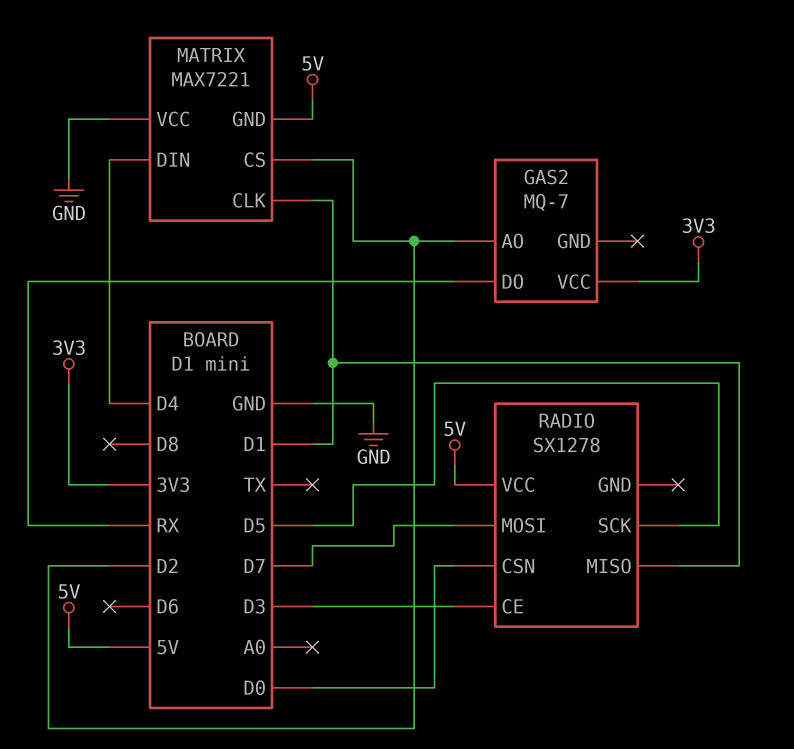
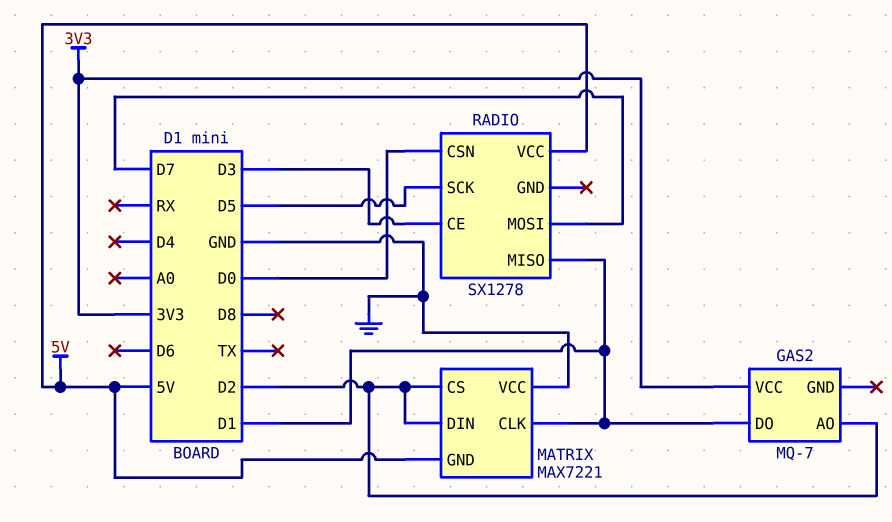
GAS2 pin DO: RX -> D1
MATRIX pin DIN: D4 -> D2

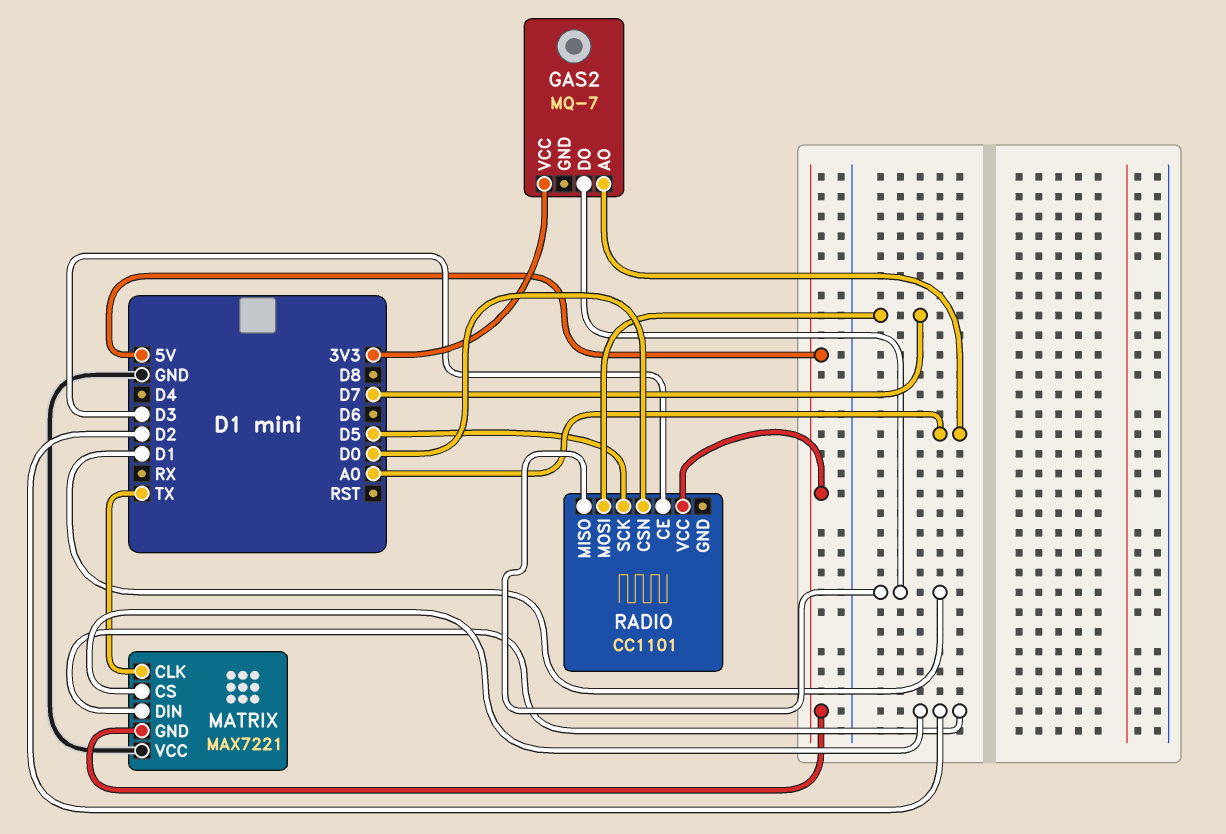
GAS2 pin AO: D2 -> A0
MATRIX pin CLK: D1 -> TX
RADIO: SX1278 -> CC1101

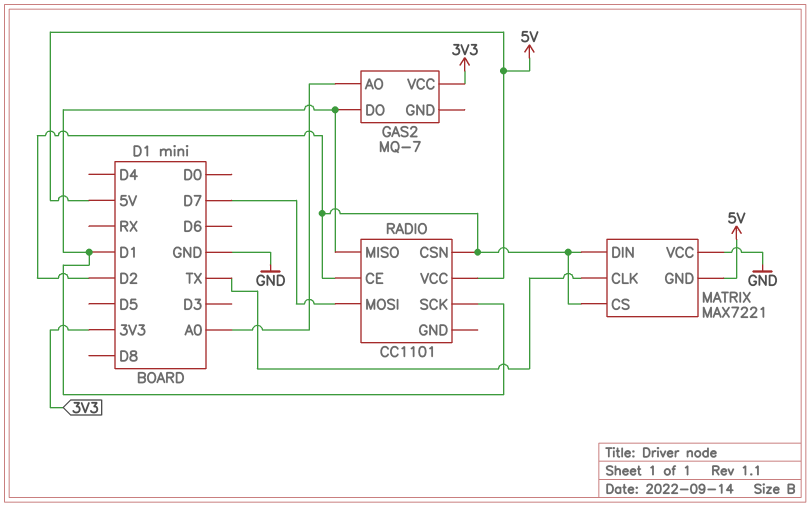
RADIO pin CE: D3 -> D2
RADIO pin CSN: D0 -> D2
RADIO pin SCK: D5 -> D1

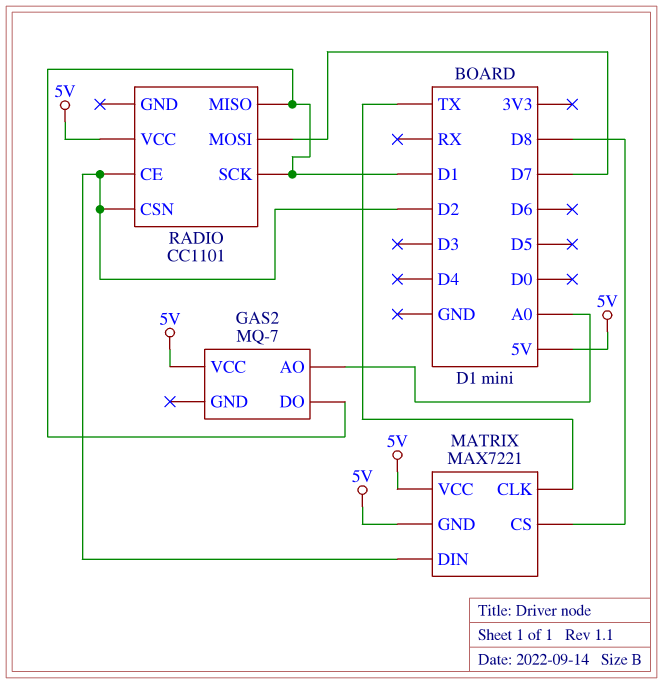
GAS2 pin VCC: 3V3 -> 5V
MATRIX pin CS: D2 -> D8
MATRIX pin VCC: GND -> 5V

